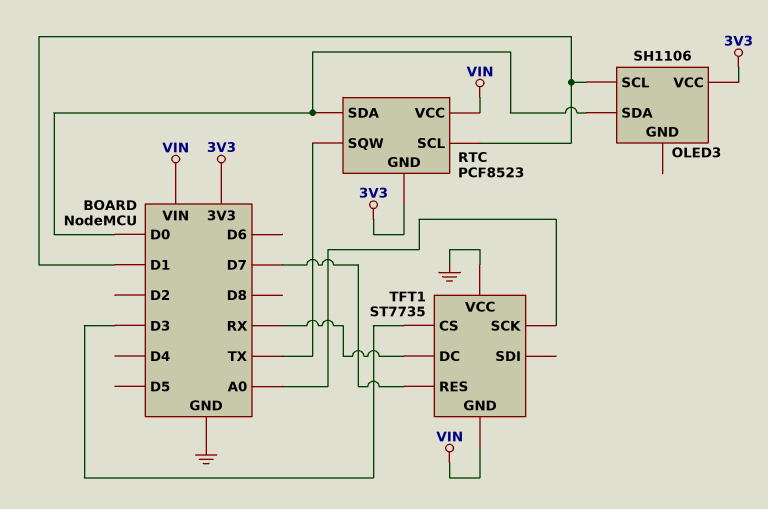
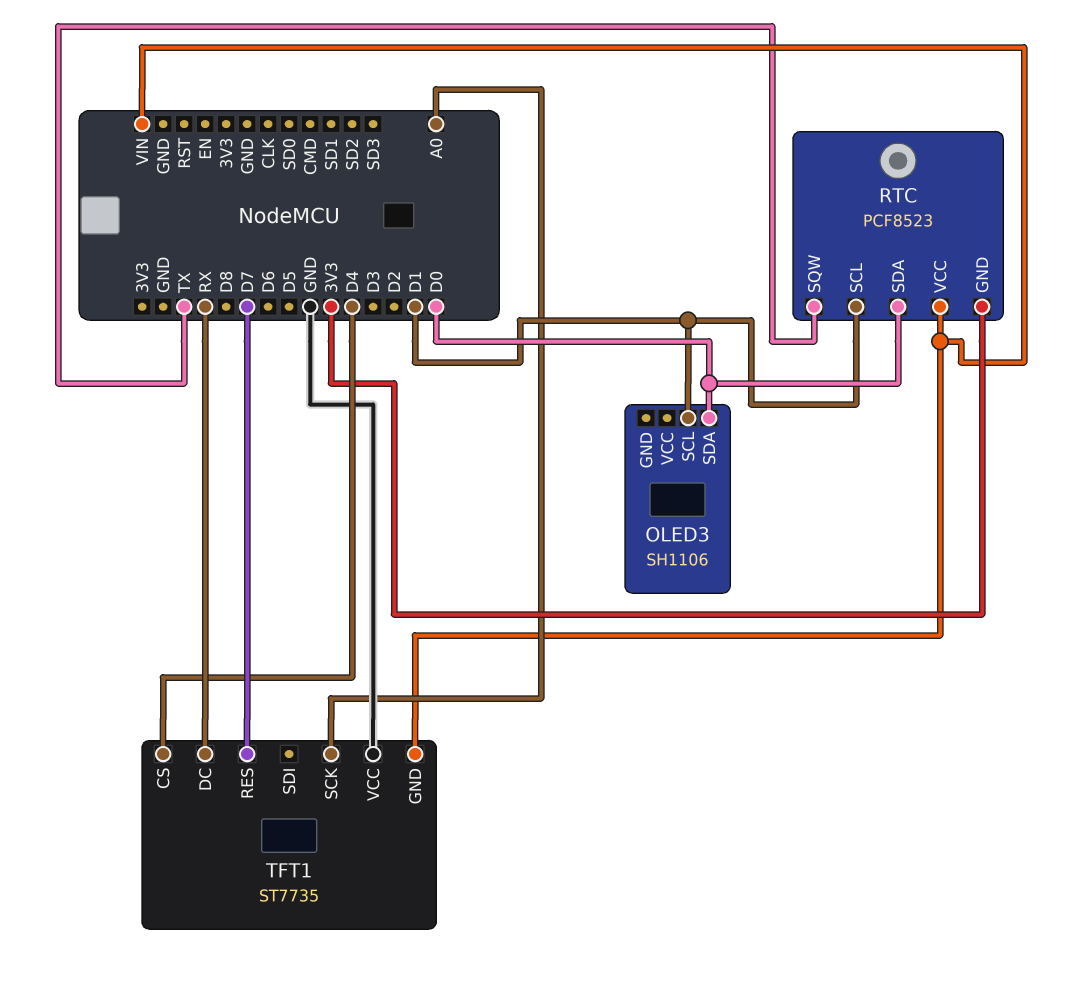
OLED3 pin VCC: 3V3 -> none
TFT1 pin CS: D3 -> D4

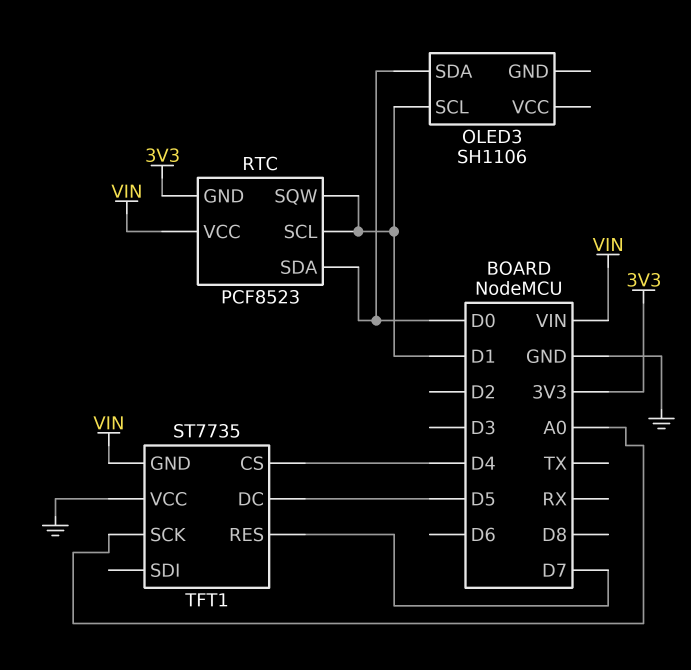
RTC pin SQW: TX -> D1
TFT1 pin DC: RX -> D5

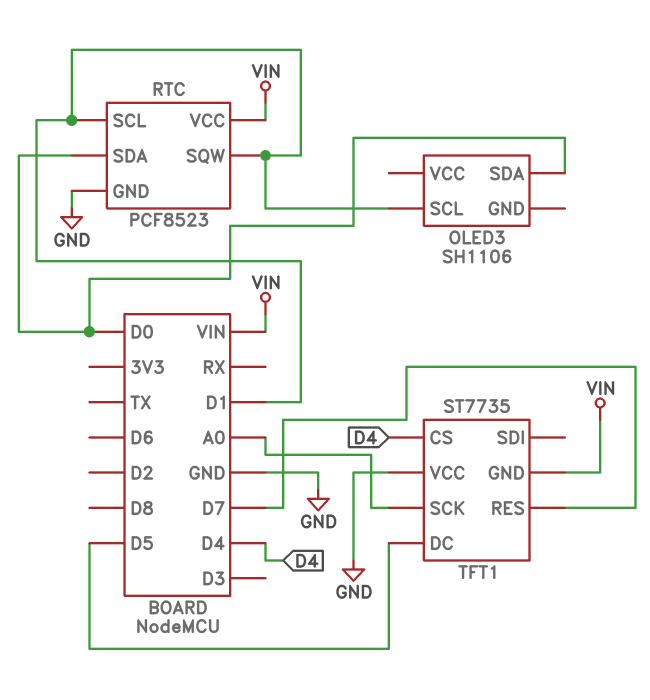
RTC pin GND: 3V3 -> GND

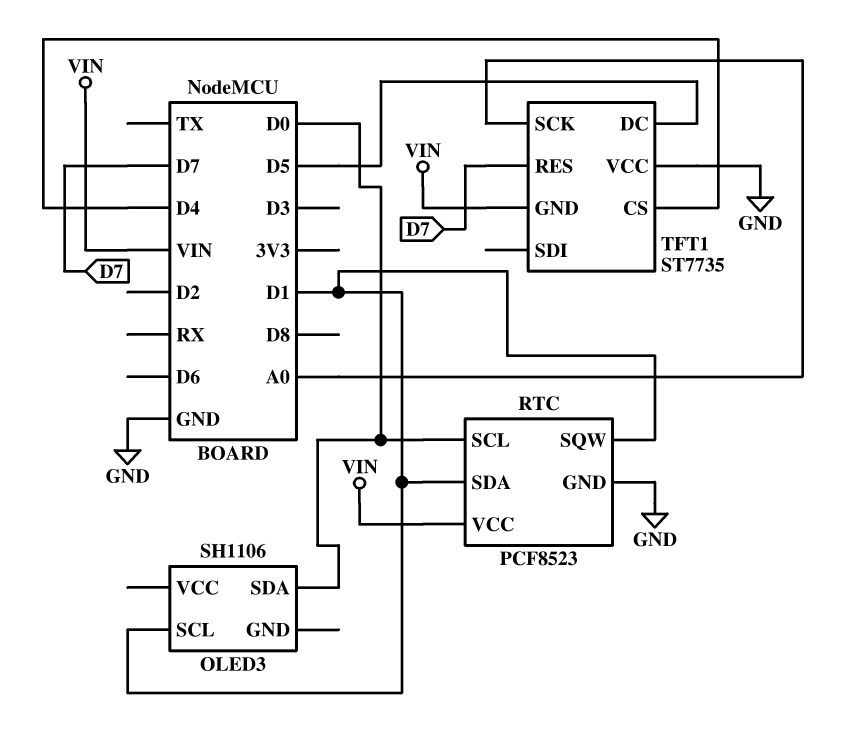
RTC pin SCL: D1 -> D0
RTC pin SDA: D0 -> D1

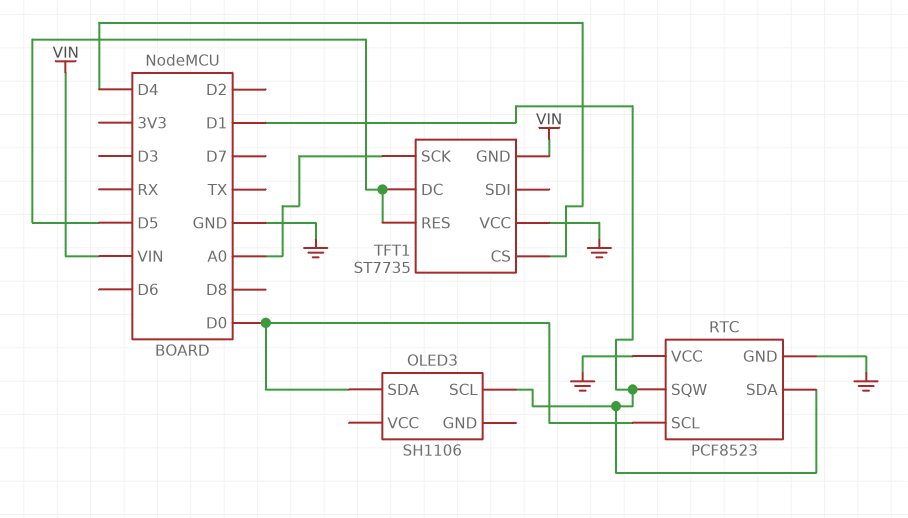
RTC pin VCC: VIN -> GND
TFT1 pin RES: D7 -> D5

